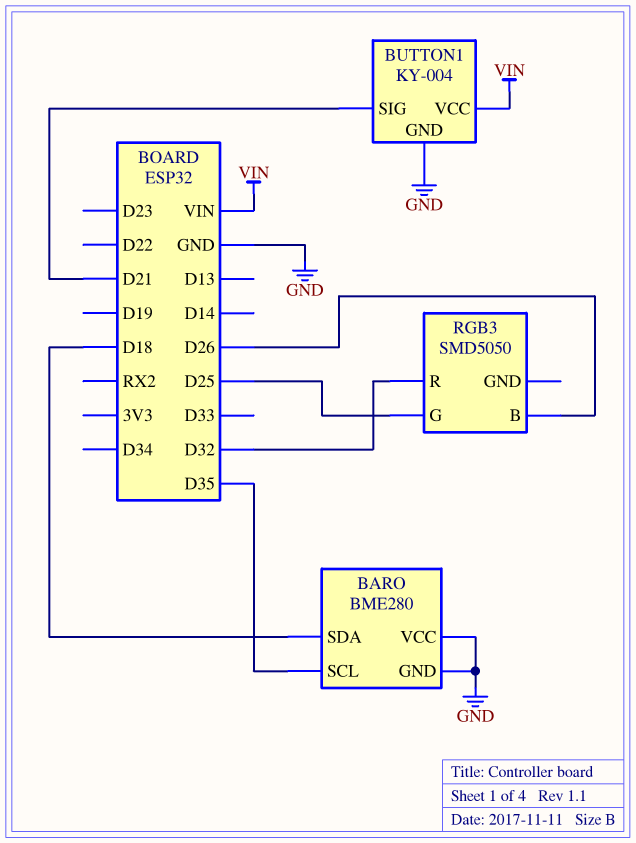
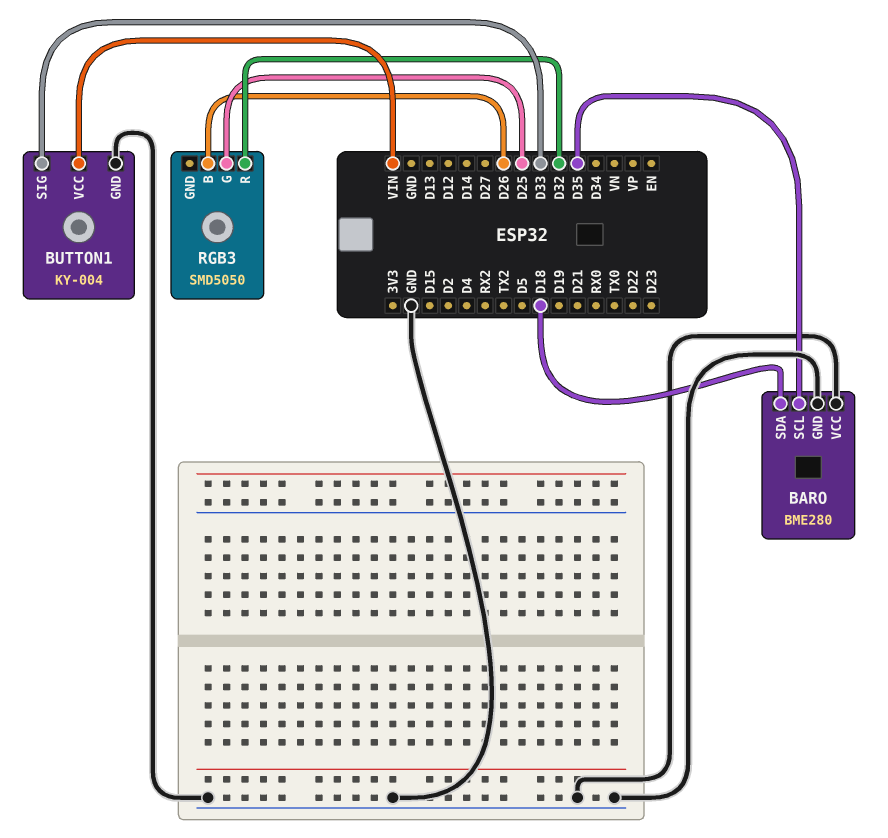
BUTTON1 pin SIG: D21 -> D33

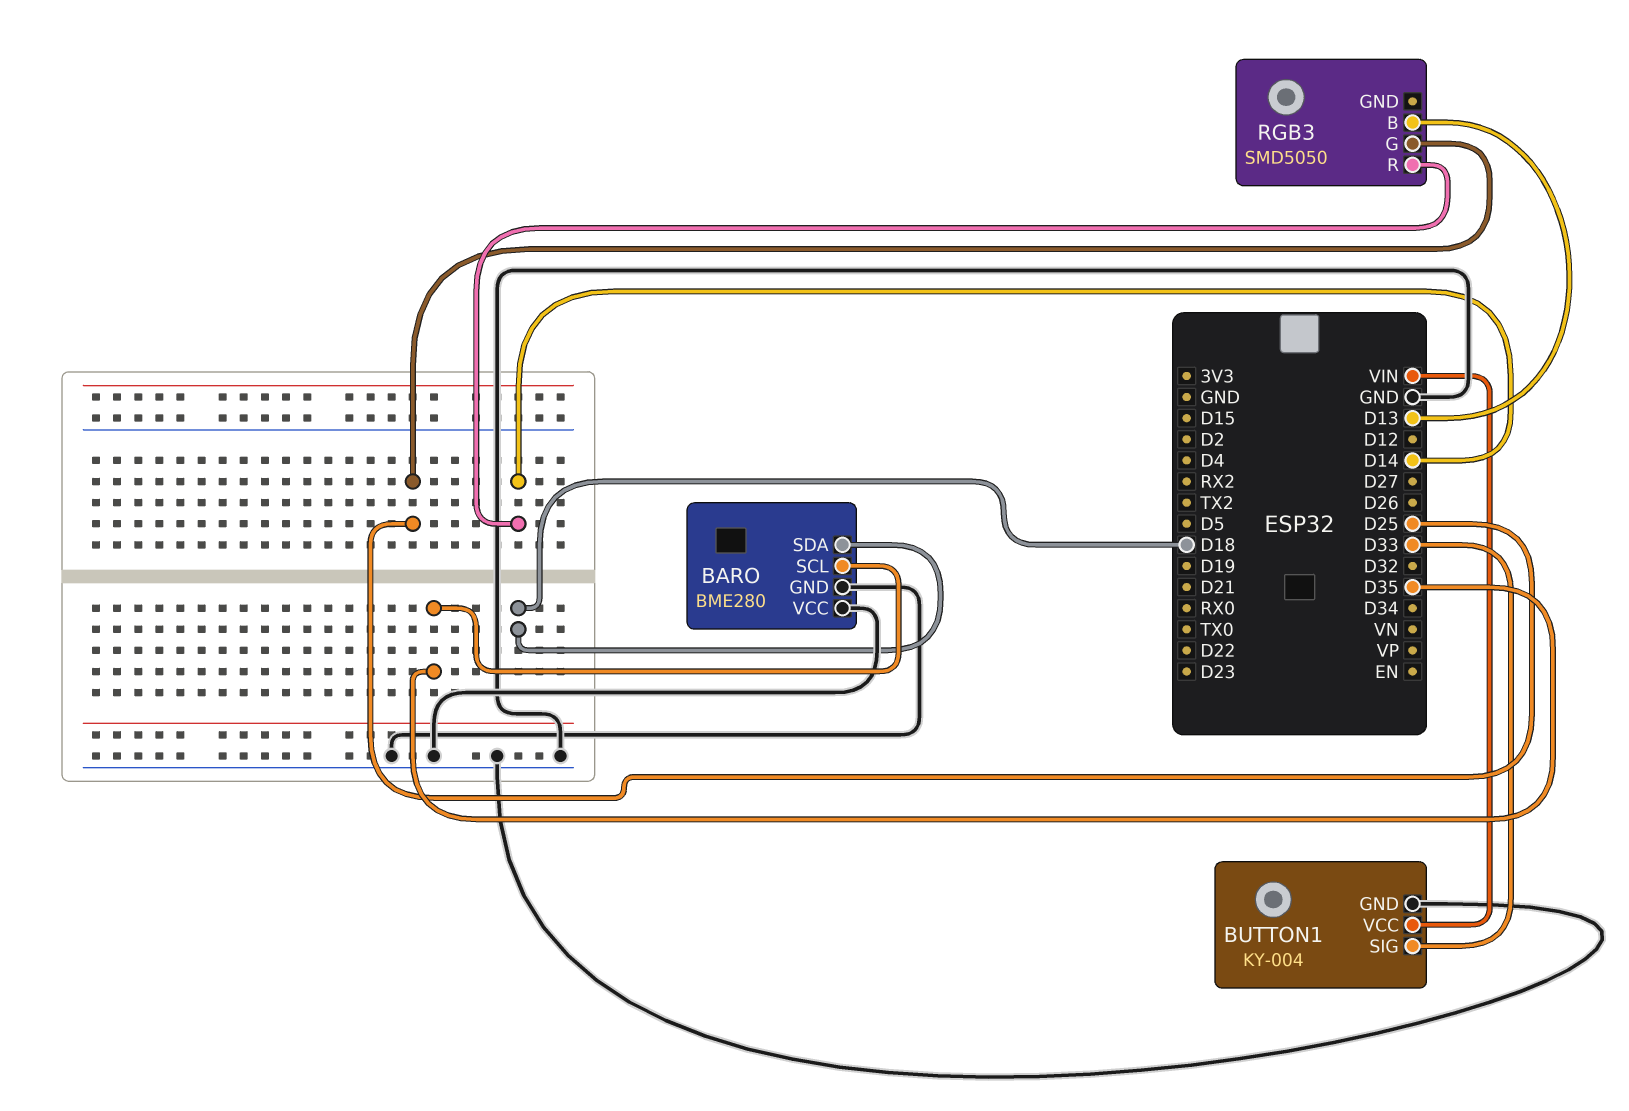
RGB3 pin B: D26 -> D13
RGB3 pin R: D32 -> D14

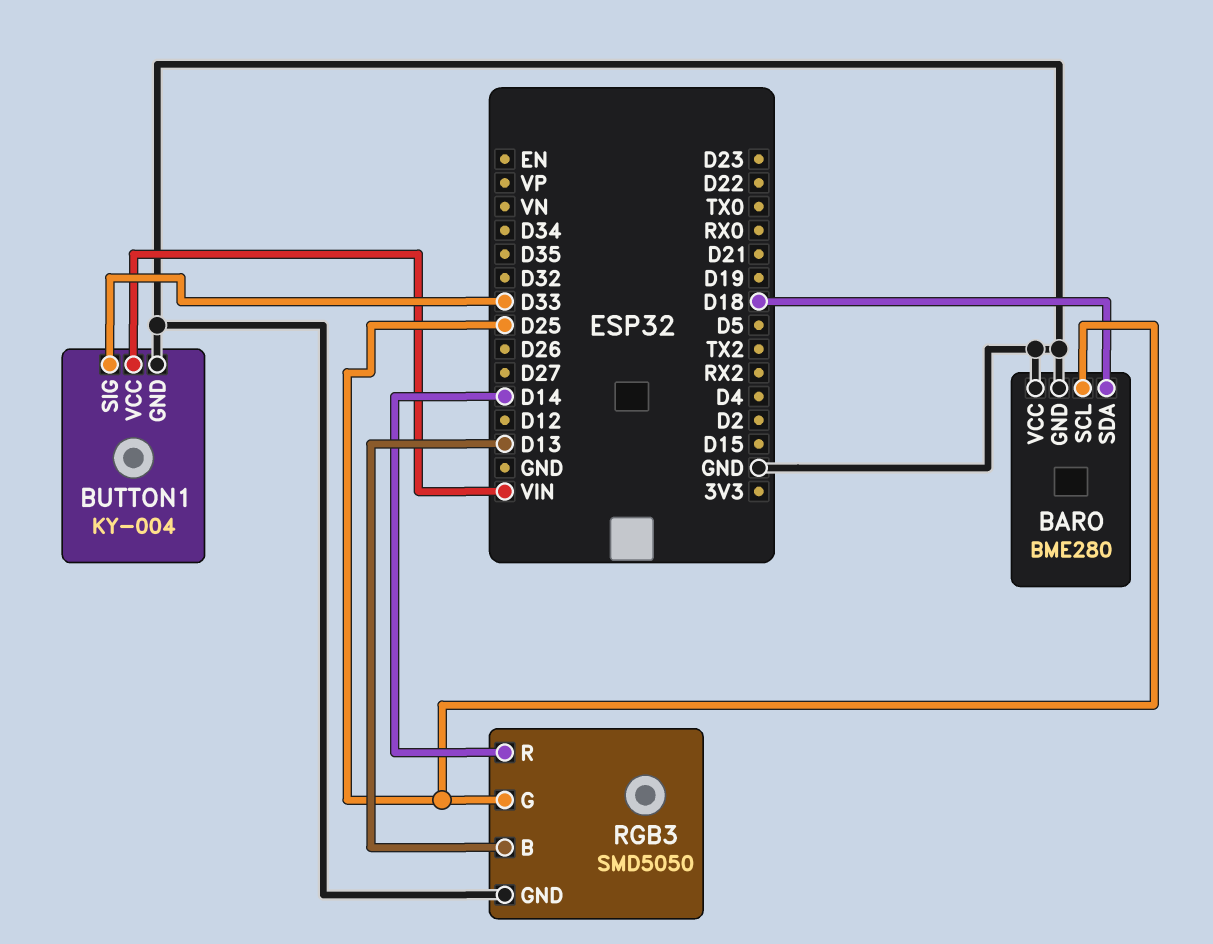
BARO pin SCL: D35 -> D25
RGB3 pin GND: none -> GND

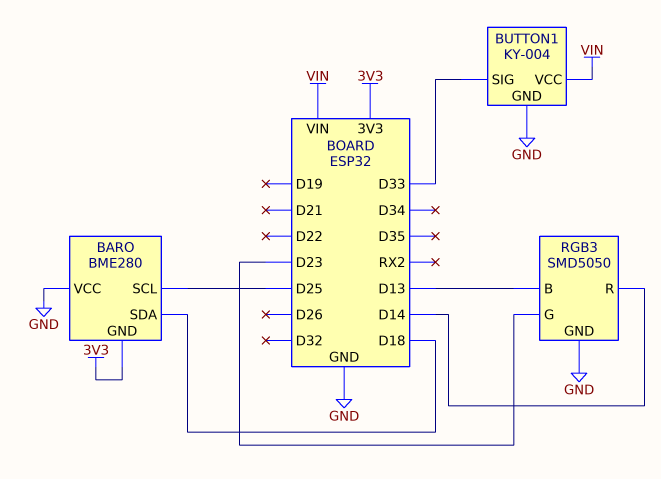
BARO pin GND: GND -> 3V3
RGB3 pin G: D25 -> D23

